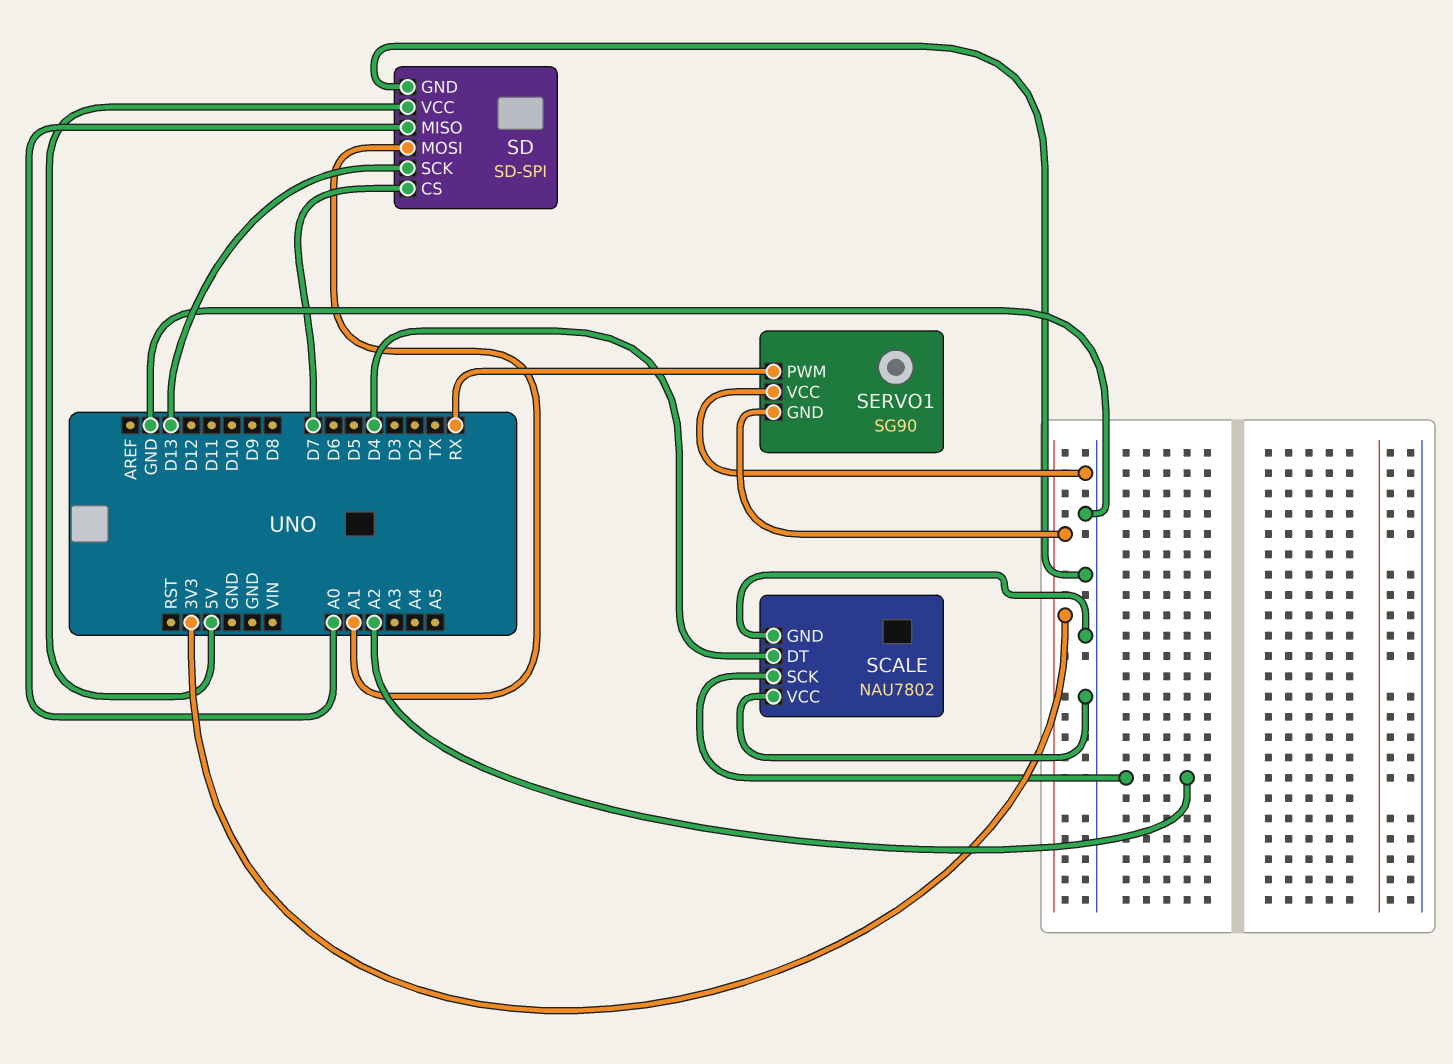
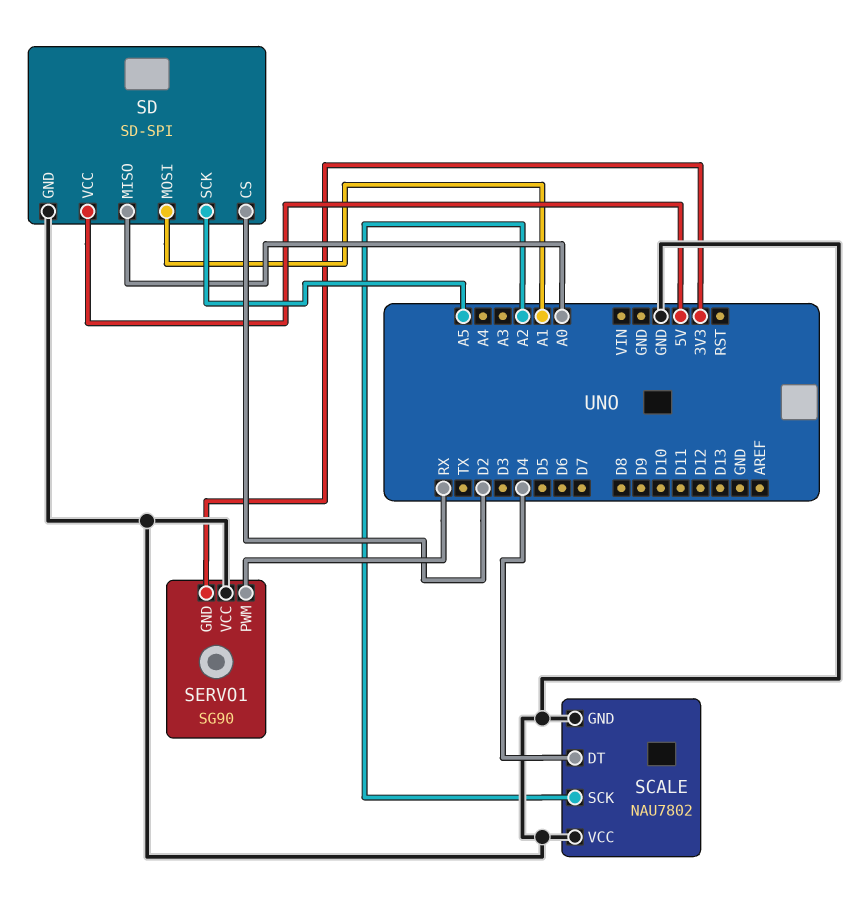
SD pin CS: D7 -> D2
SD pin SCK: D13 -> A5

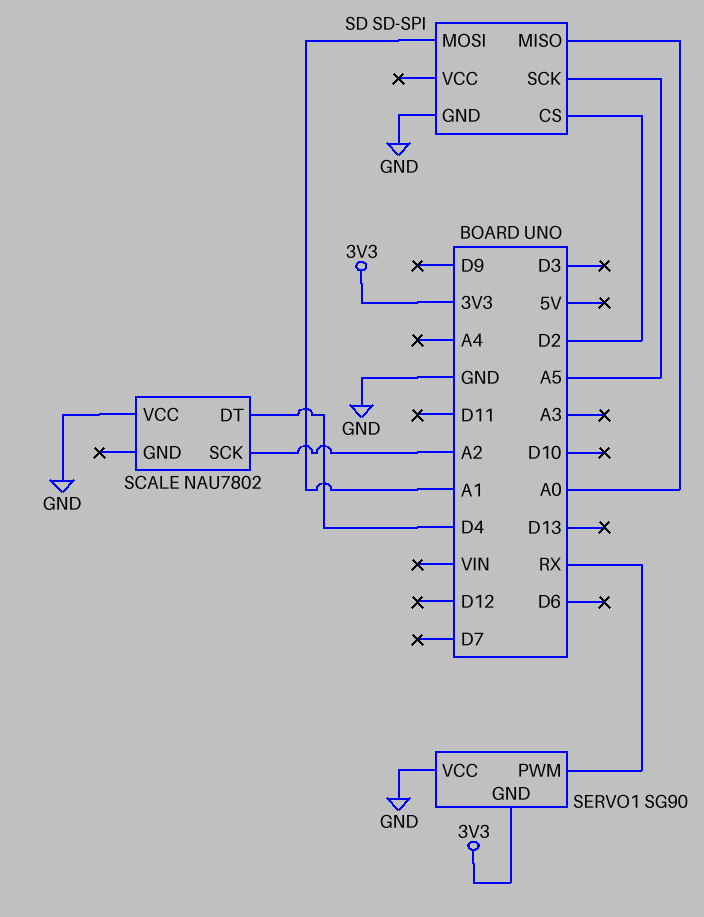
SCALE pin GND: GND -> none
SD pin VCC: 5V -> none

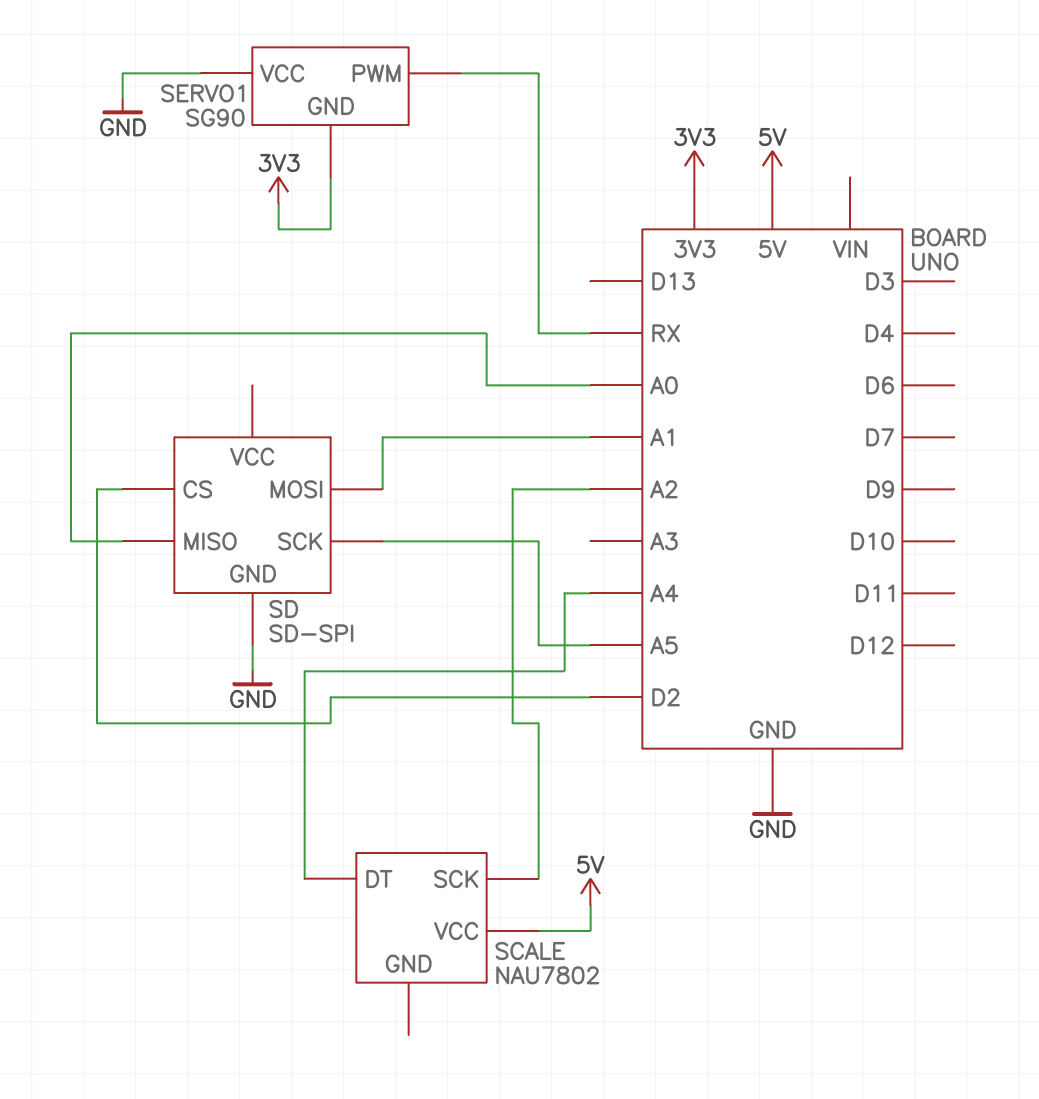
SCALE pin DT: D4 -> A4
SCALE pin VCC: GND -> 5V

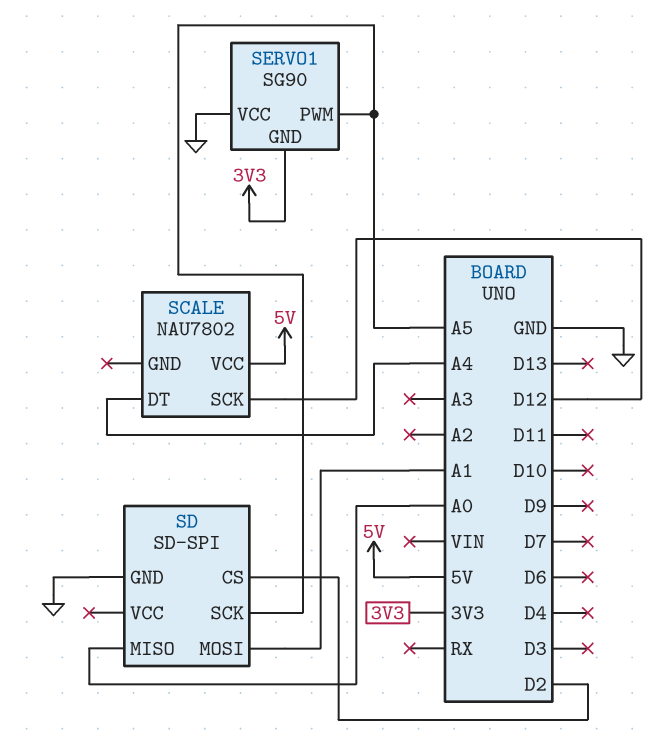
SCALE pin SCK: A2 -> D12
SERVO1 pin PWM: RX -> A5

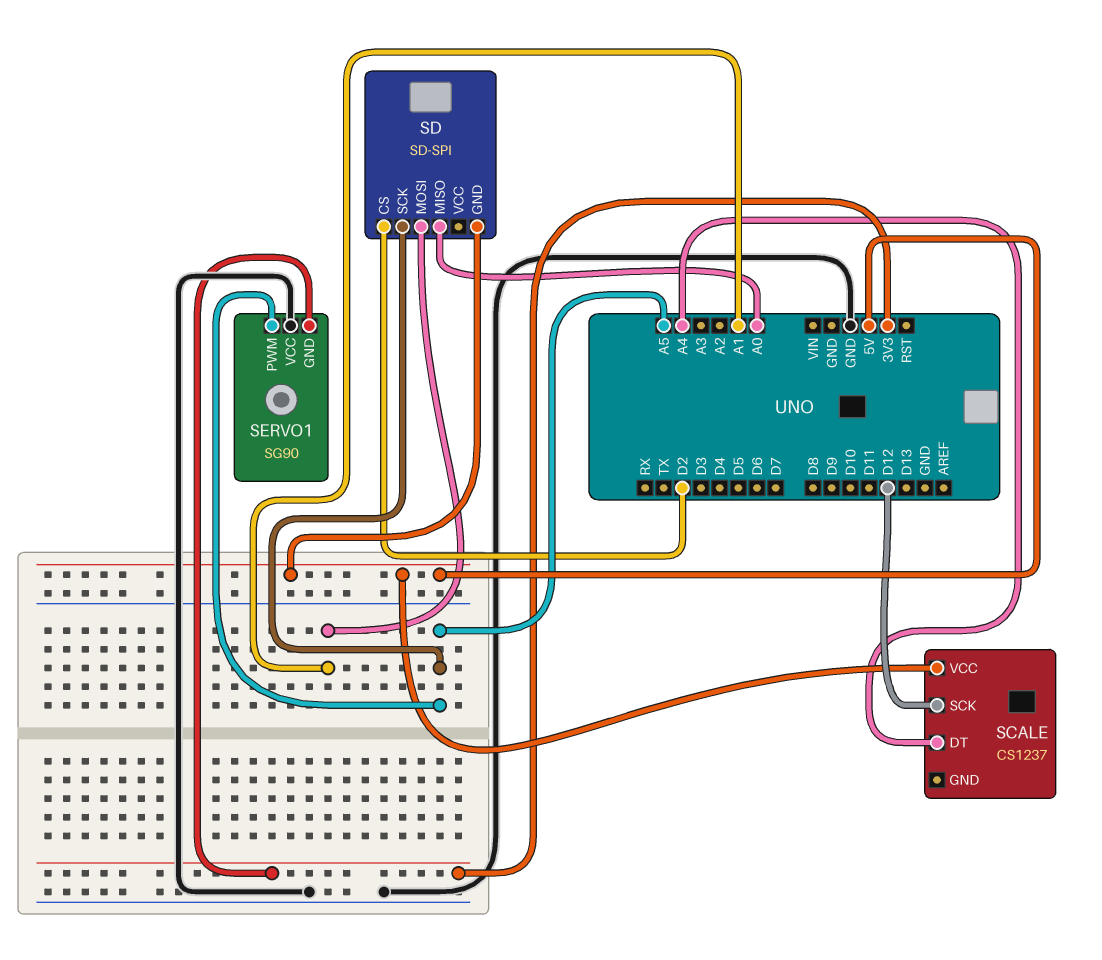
SCALE: NAU7802 -> CS1237
SD pin GND: GND -> 5V

